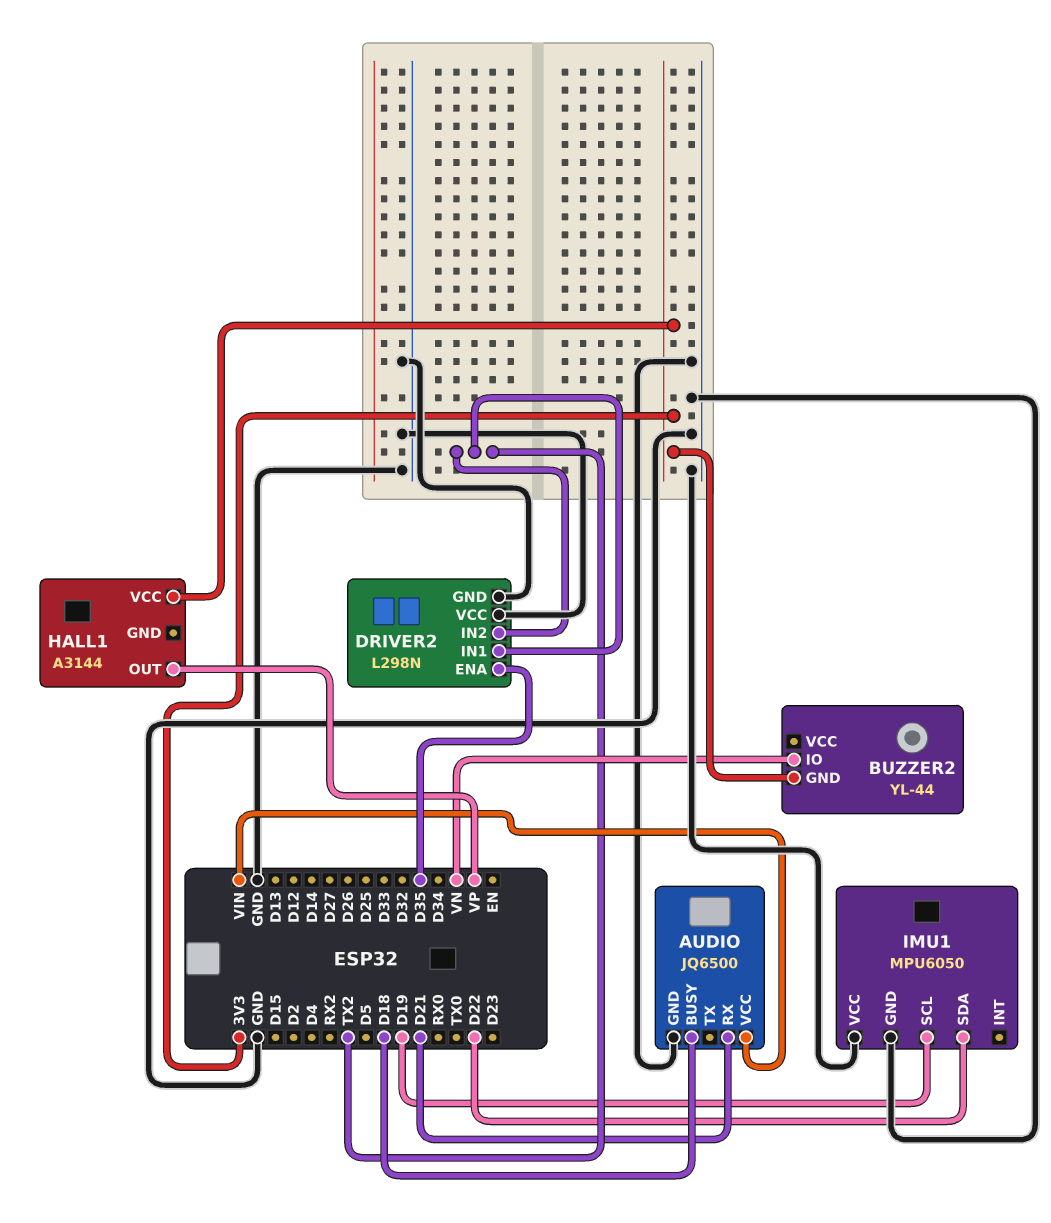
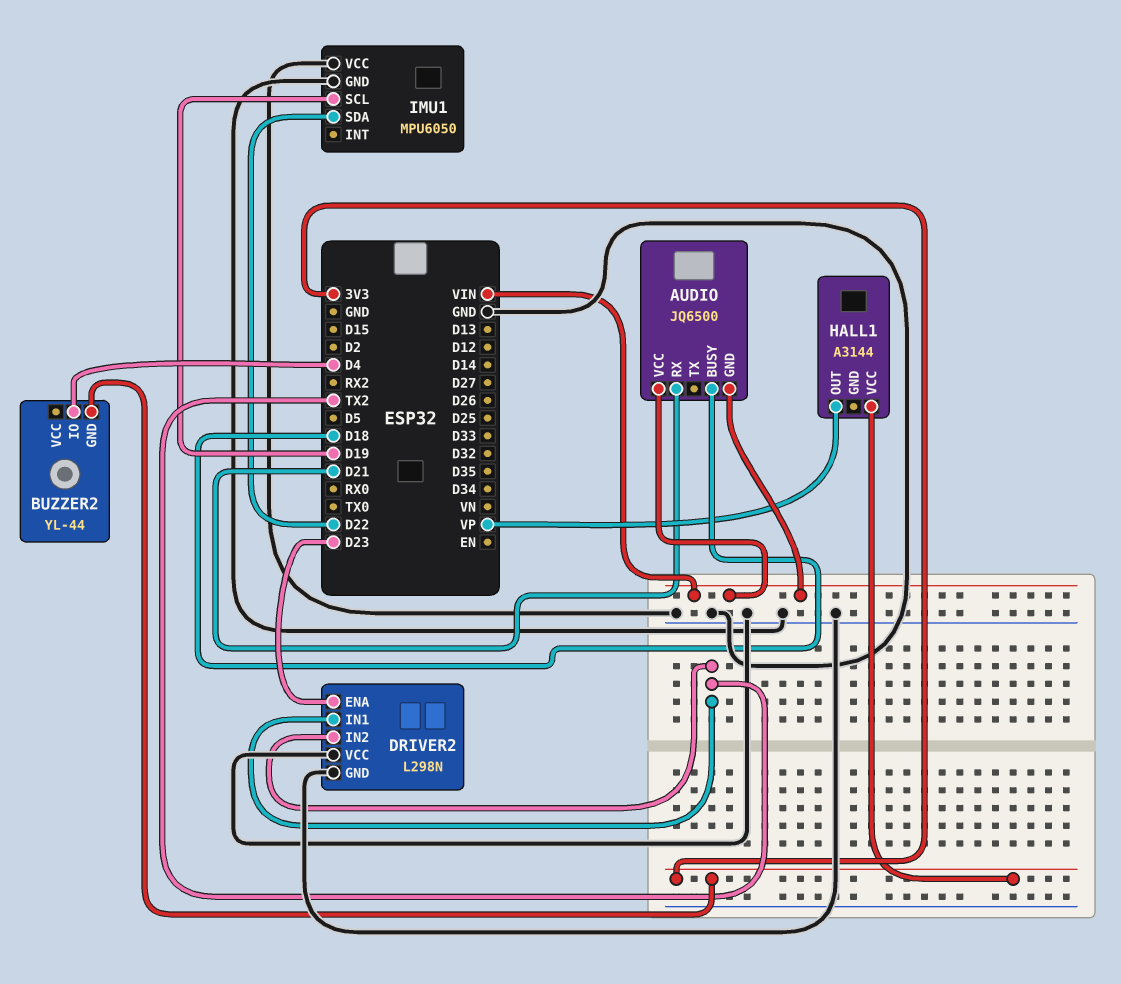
AUDIO pin GND: GND -> VIN
BUZZER2 pin IO: VN -> D4
DRIVER2 pin ENA: D35 -> D23

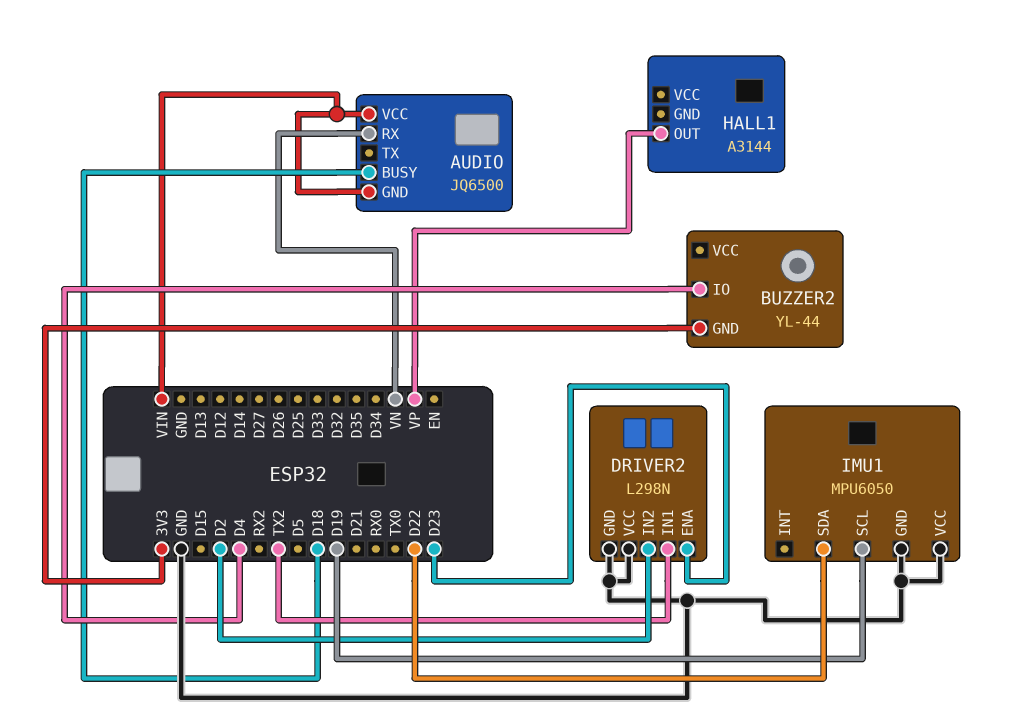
AUDIO pin RX: D21 -> VN
DRIVER2 pin IN2: TX2 -> D2
HALL1 pin VCC: 3V3 -> none

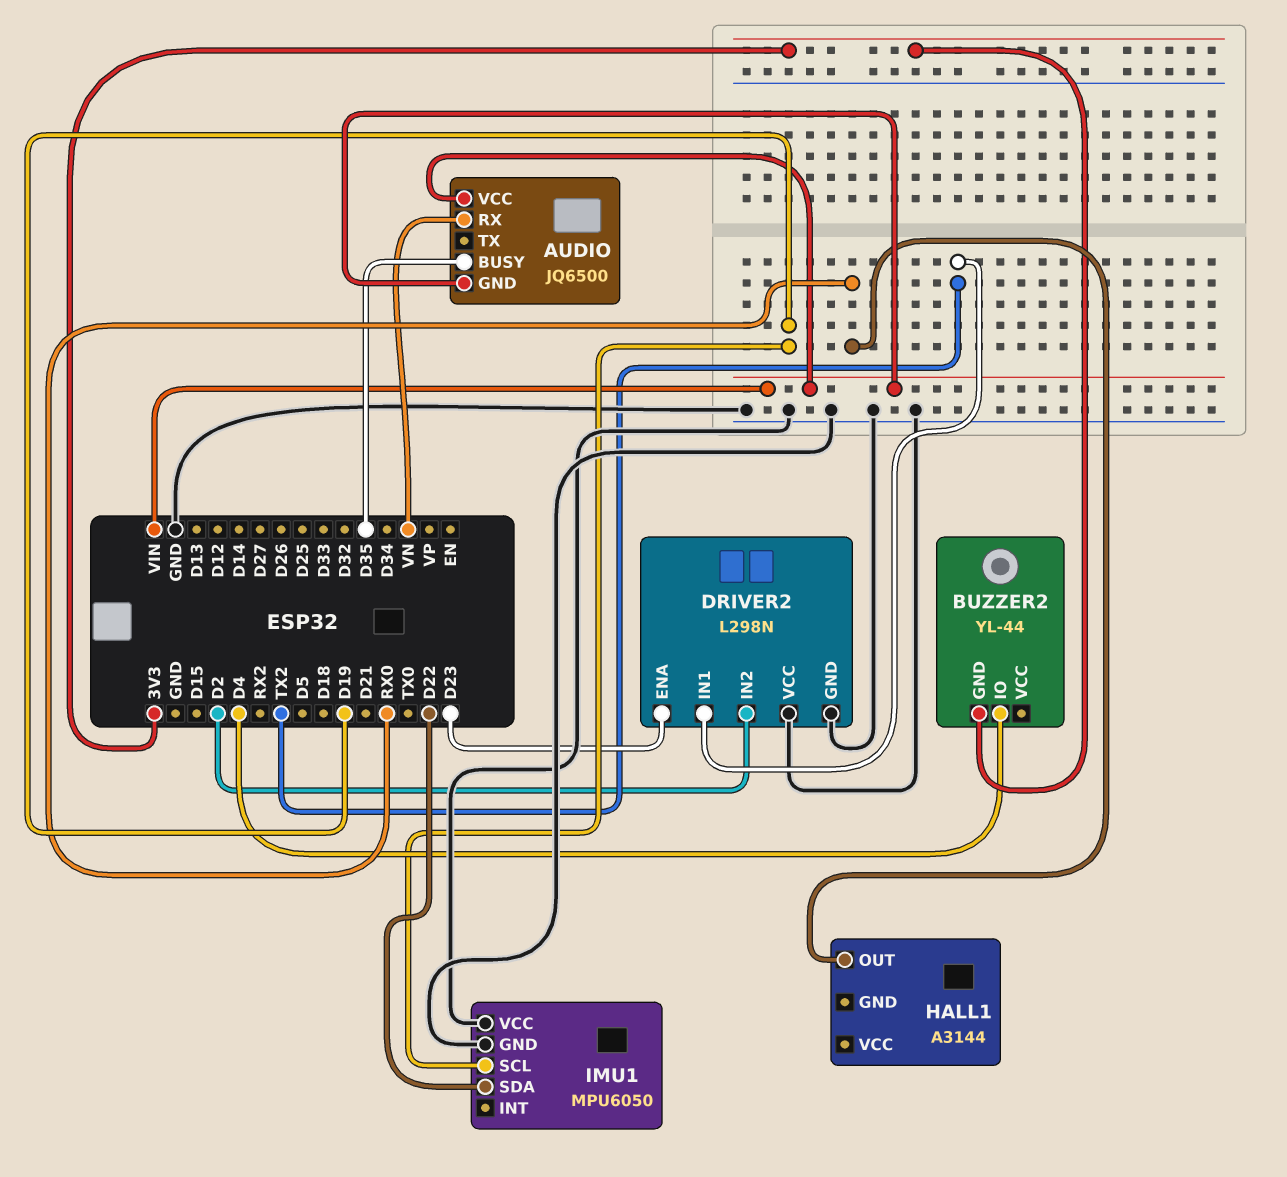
AUDIO pin BUSY: D18 -> D35
HALL1 pin OUT: VP -> RX0

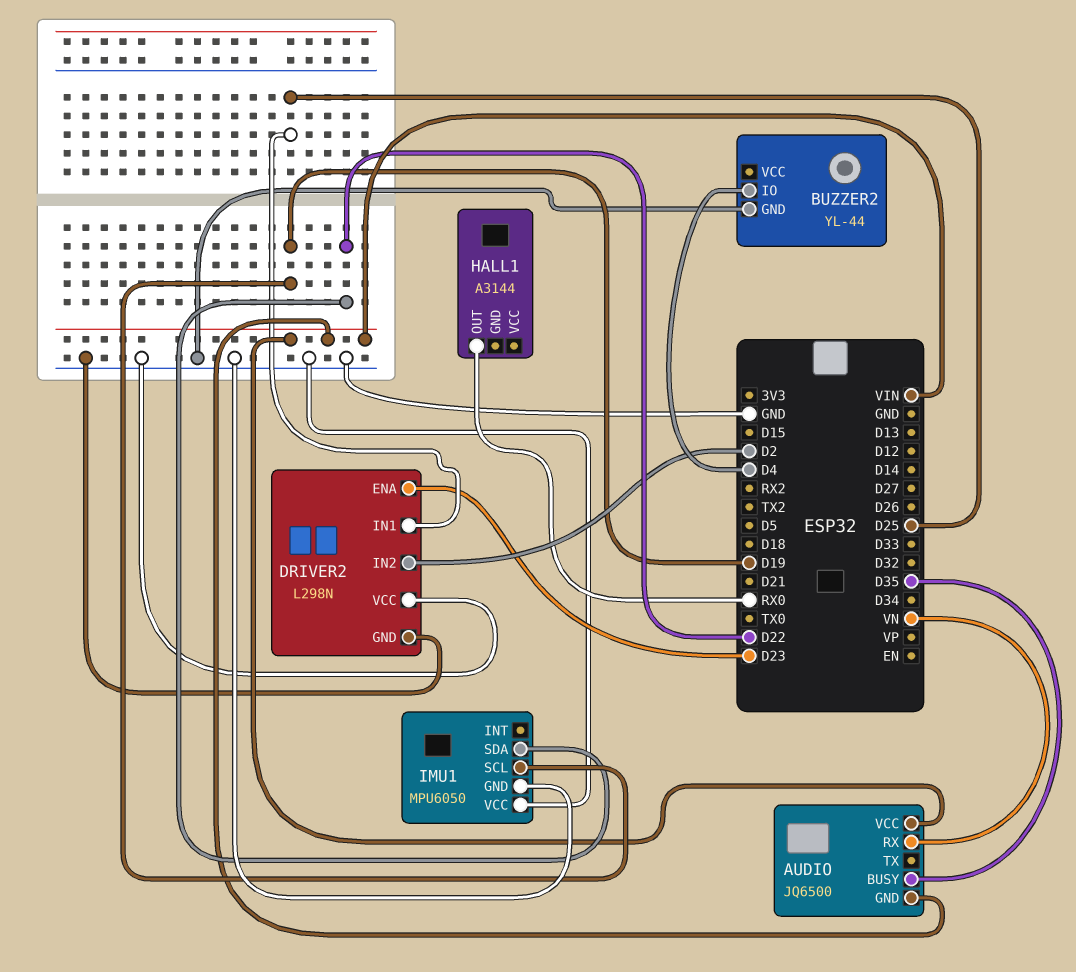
BUZZER2 pin GND: 3V3 -> GND
DRIVER2 pin IN1: TX2 -> D25

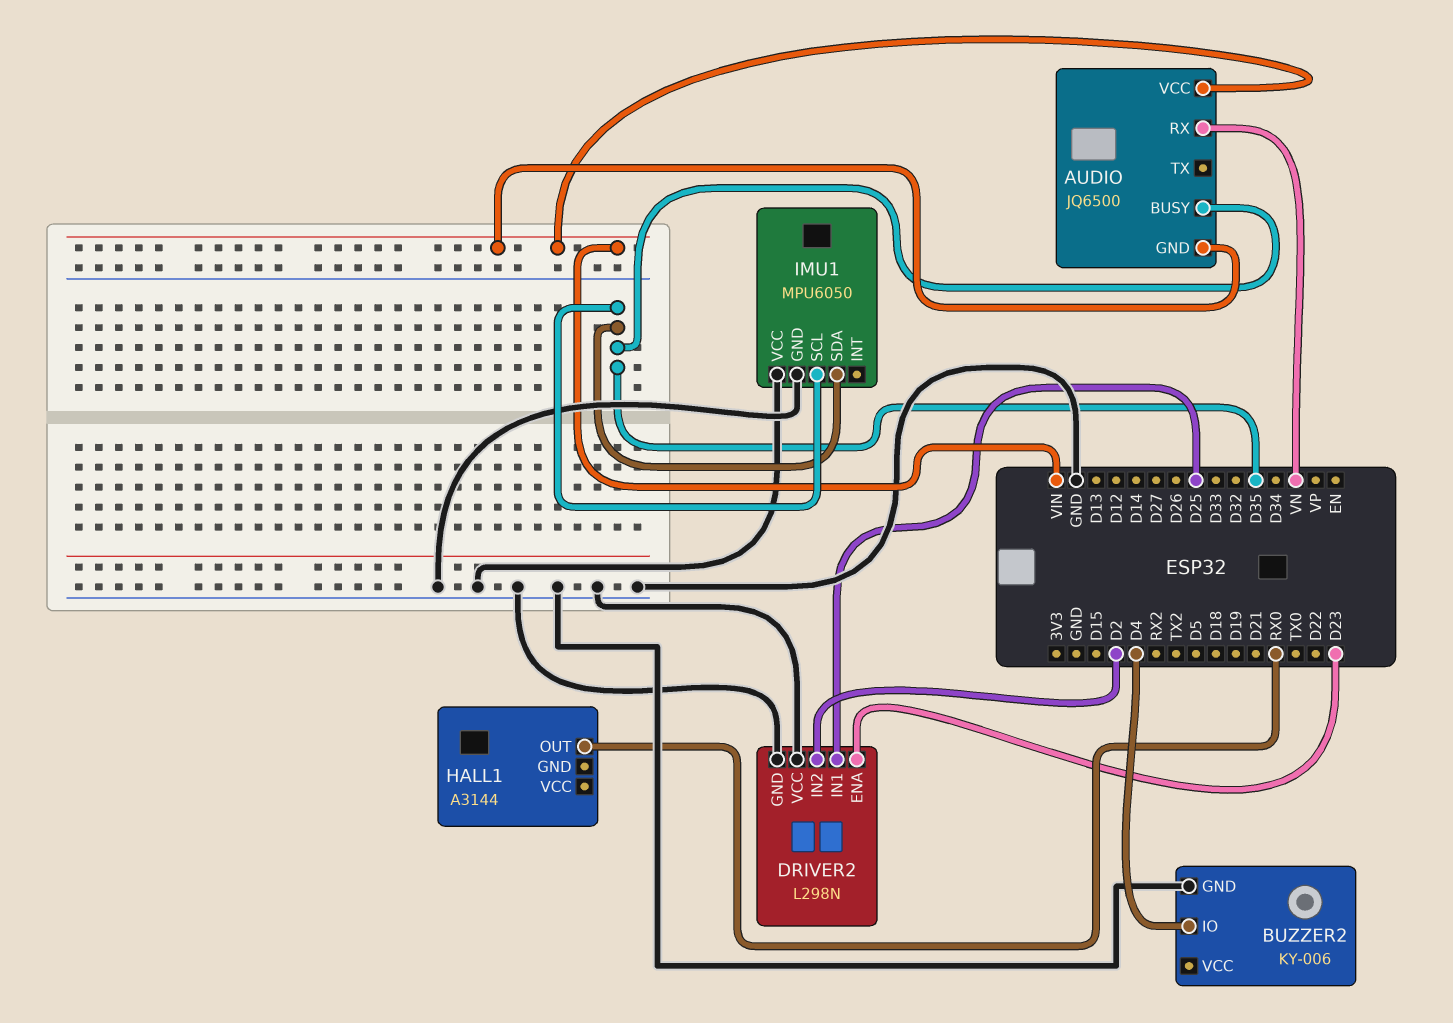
BUZZER2: YL-44 -> KY-006
IMU1 pin SCL: D19 -> D35
IMU1 pin SDA: D22 -> D35

